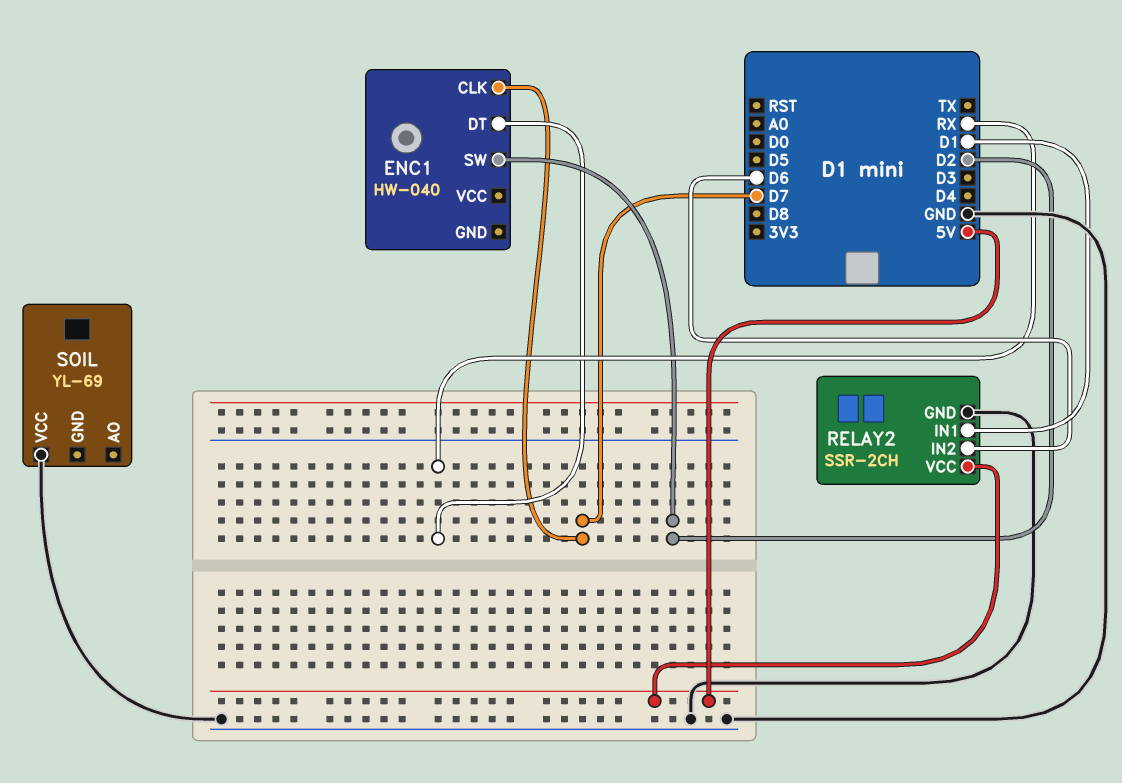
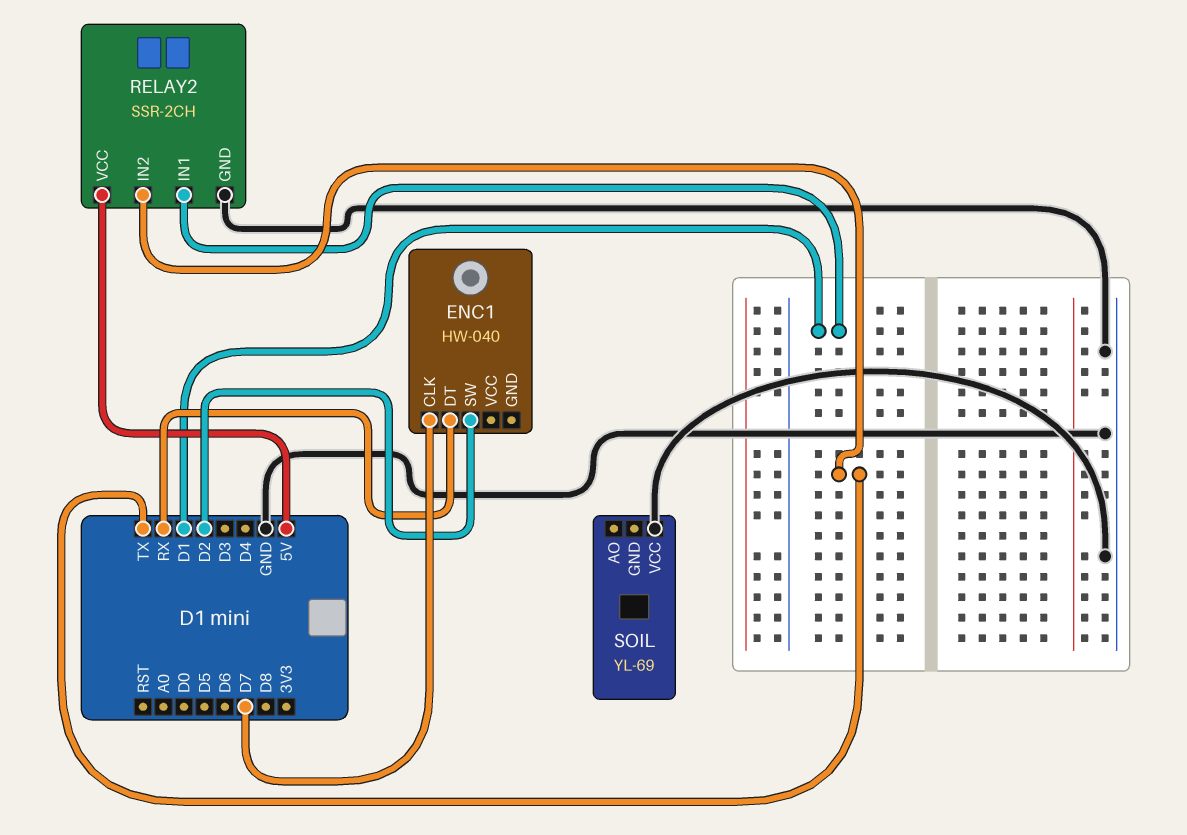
RELAY2 pin IN2: D6 -> TX

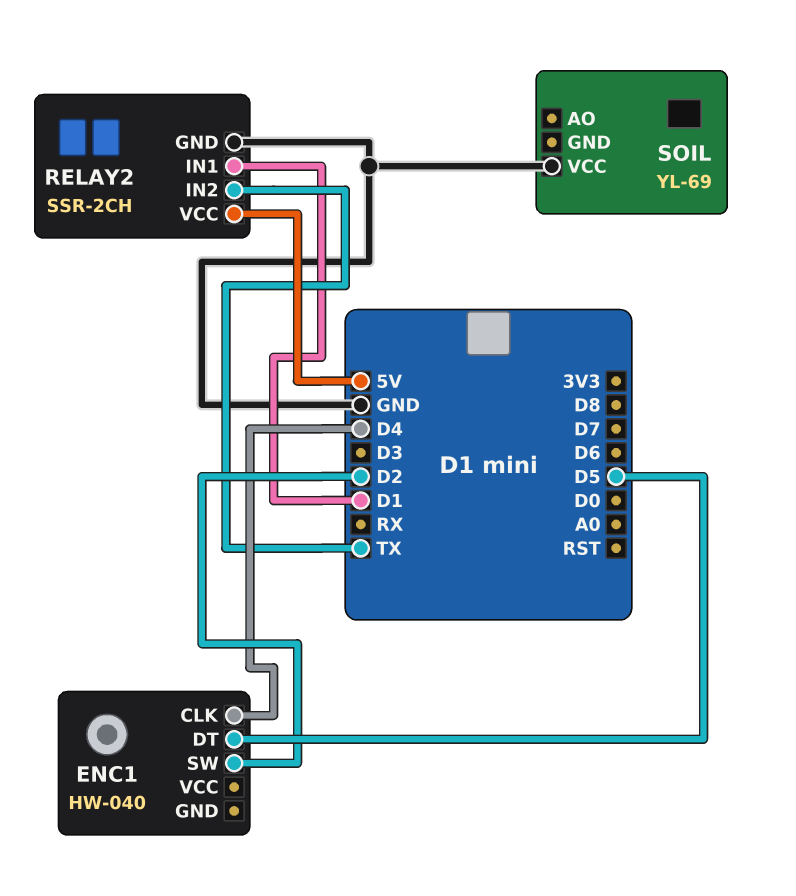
ENC1 pin CLK: D7 -> D4
ENC1 pin DT: RX -> D5

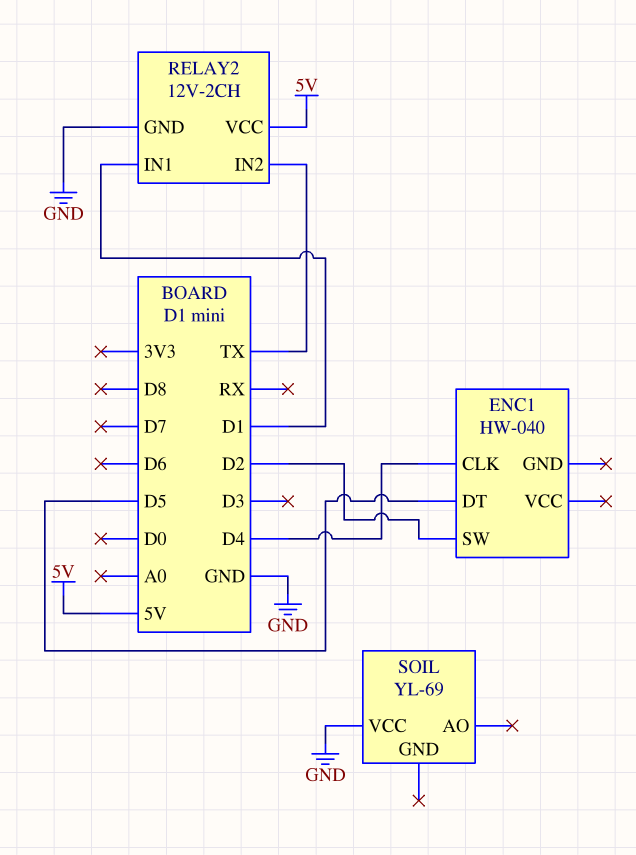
RELAY2: SSR-2CH -> 12V-2CH

